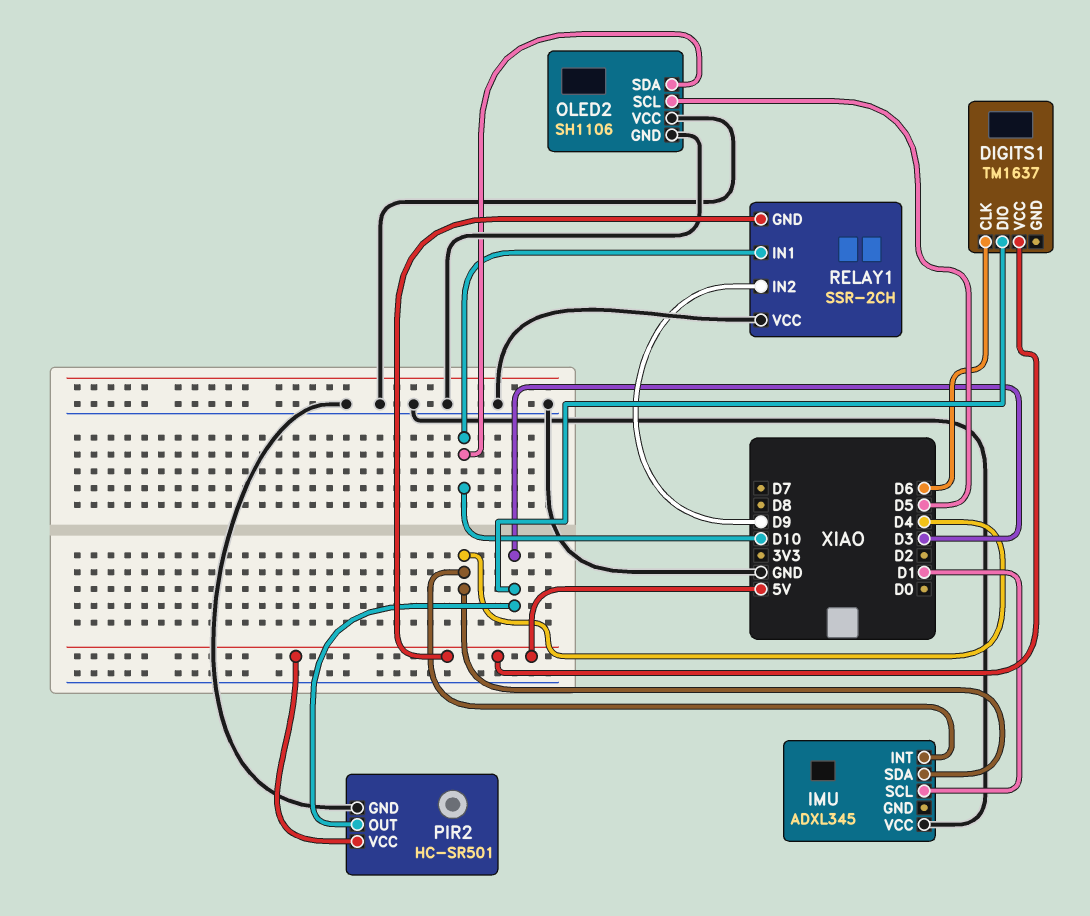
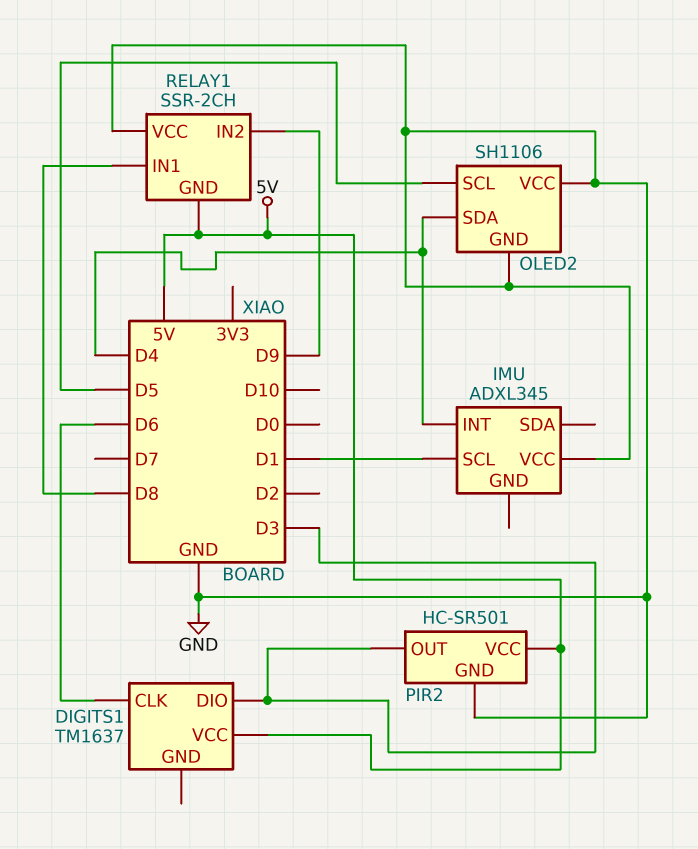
IMU pin SDA: D4 -> none
OLED2 pin SDA: D10 -> D4
RELAY1 pin IN1: D10 -> D8

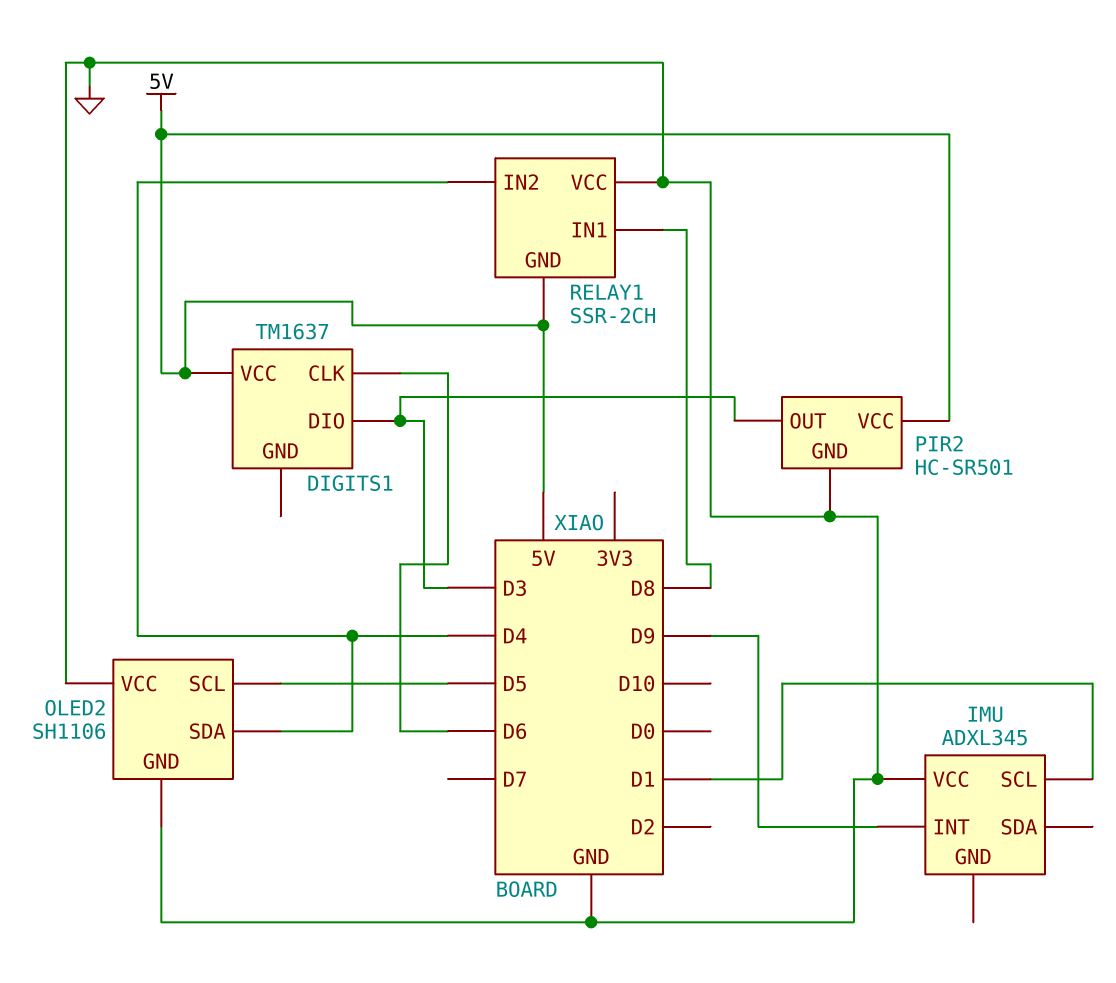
IMU pin INT: D4 -> D9
RELAY1 pin IN2: D9 -> D4

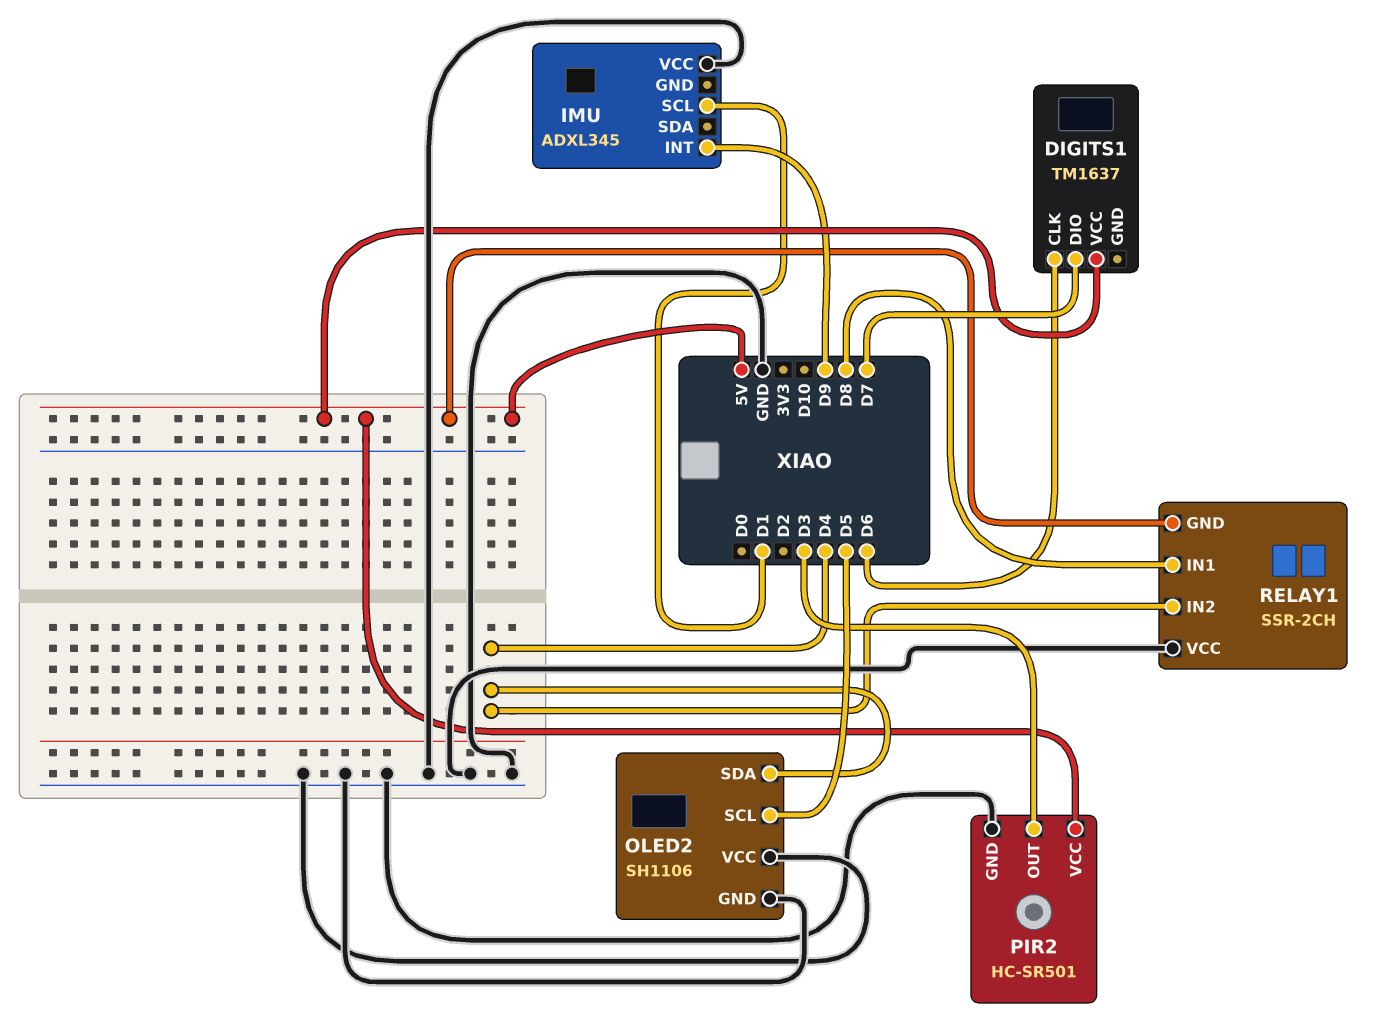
DIGITS1 pin DIO: D3 -> D7

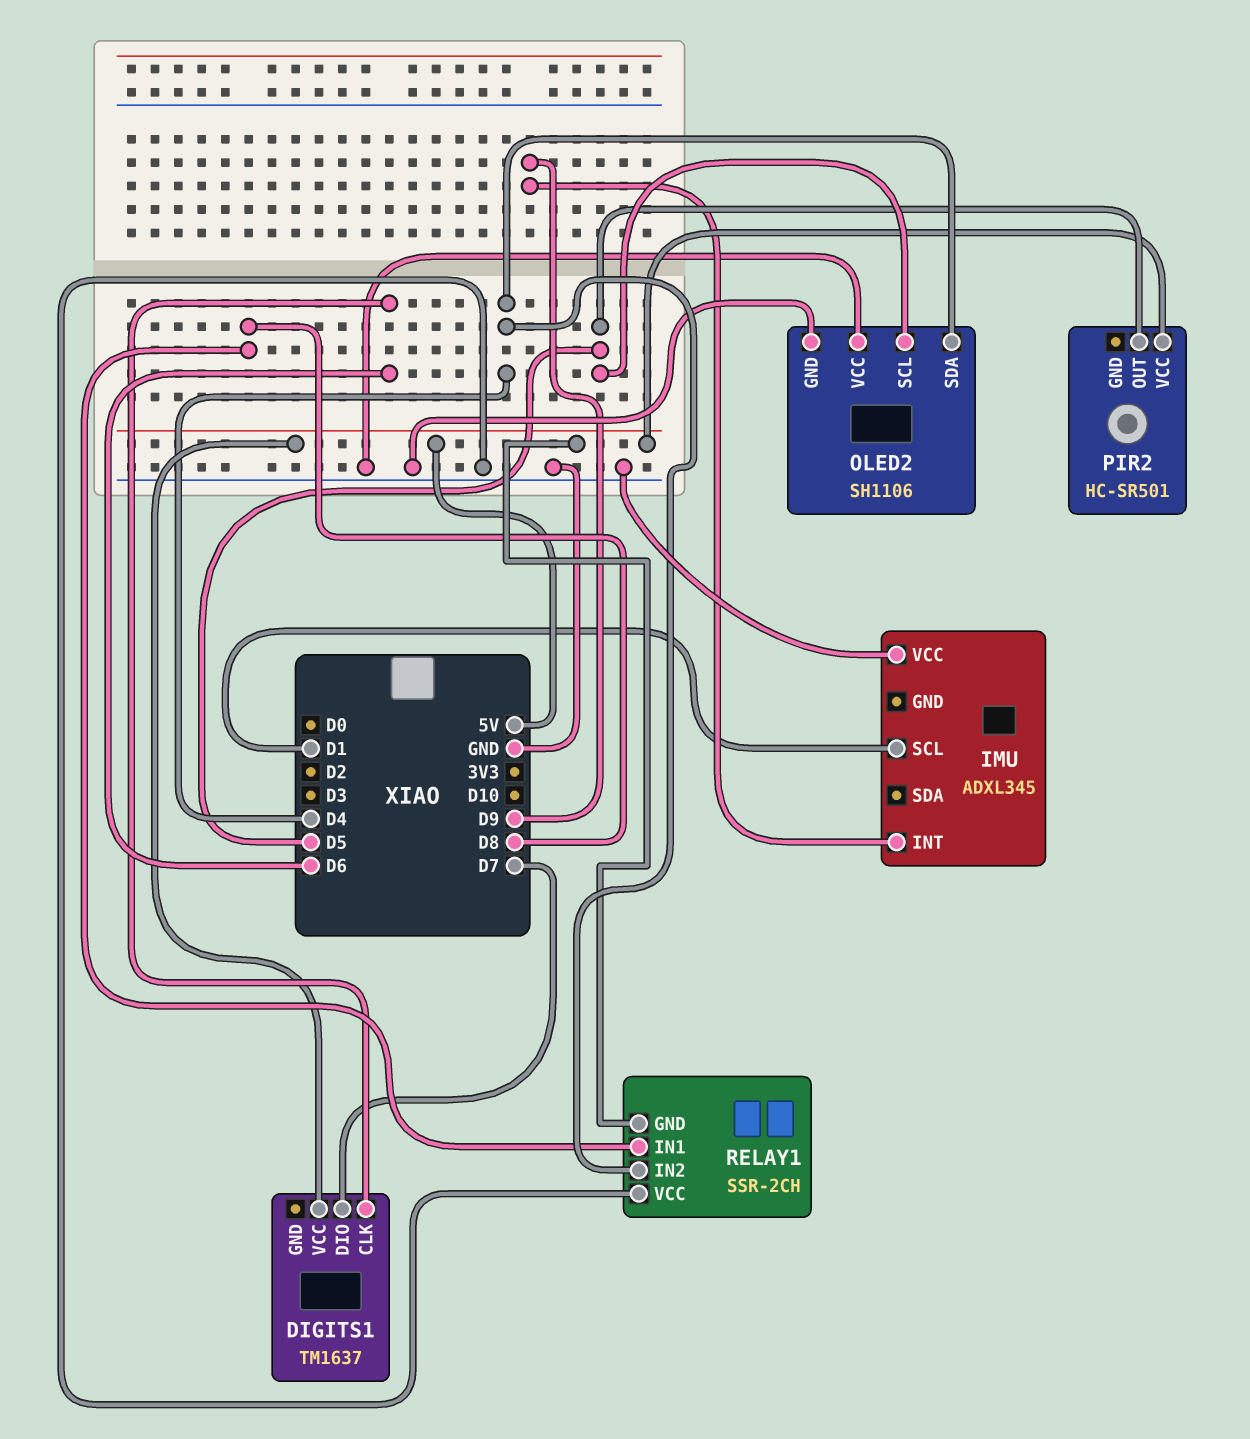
PIR2 pin GND: GND -> none
PIR2 pin OUT: D3 -> D5

